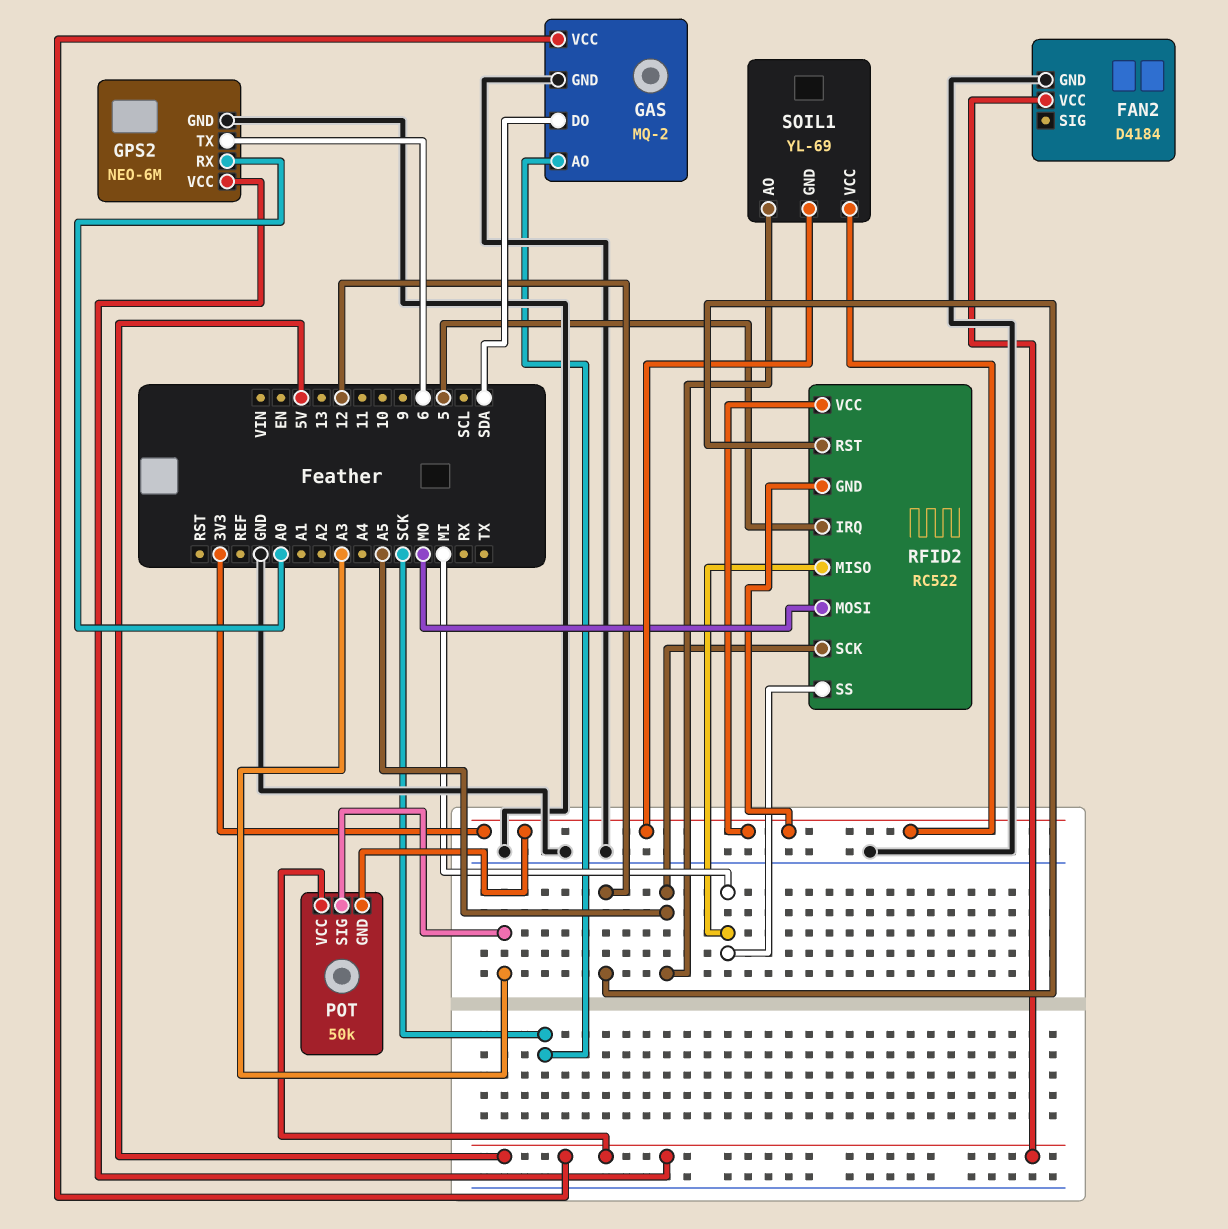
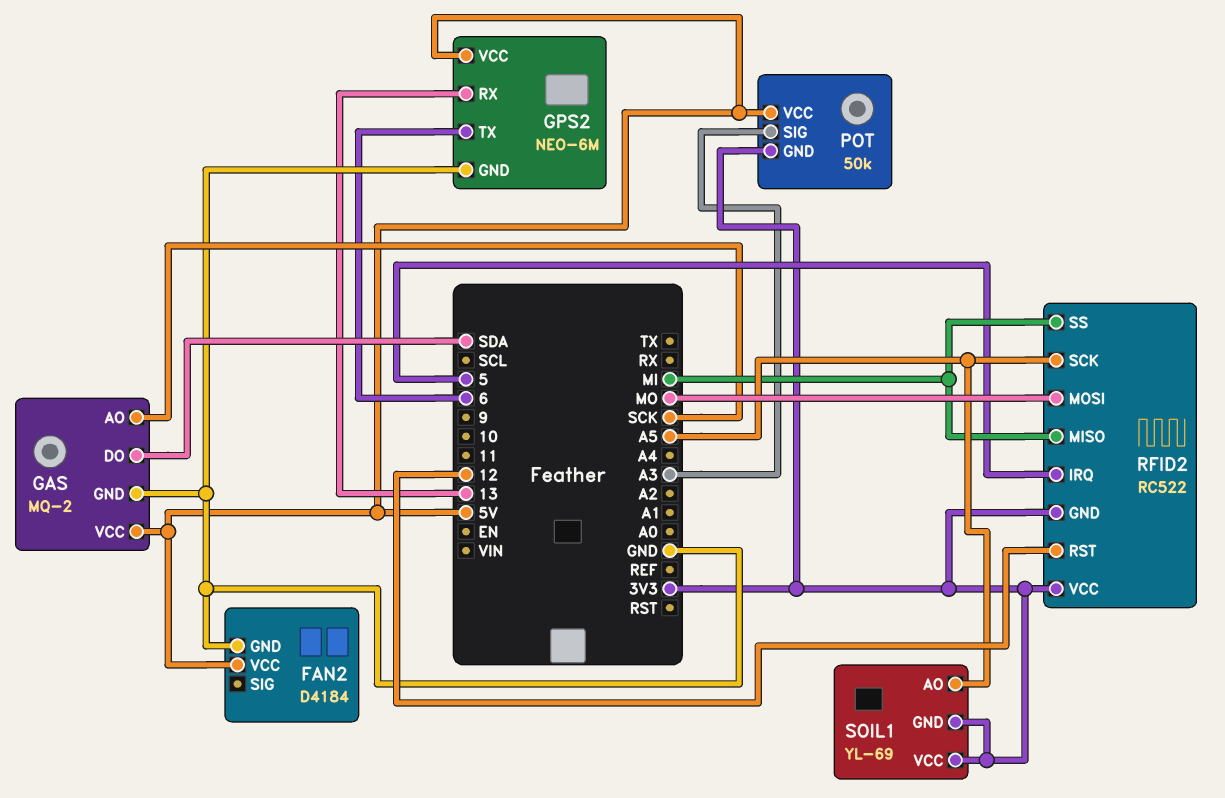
GPS2 pin RX: A0 -> 13

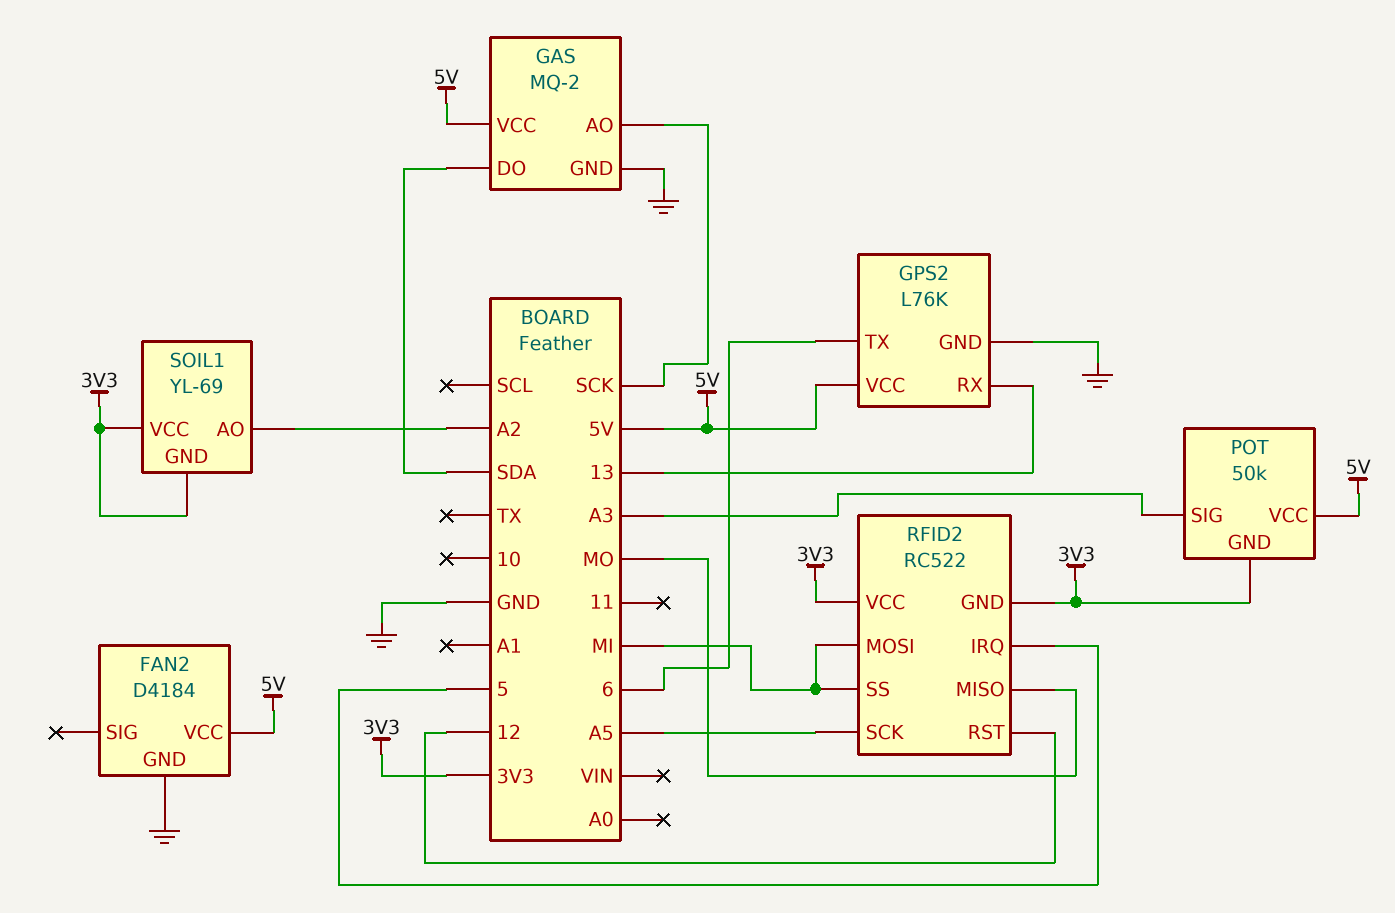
GPS2: NEO-6M -> L76K
RFID2 pin MISO: MI -> MO
RFID2 pin MOSI: MO -> MI
SOIL1 pin AO: A5 -> A2

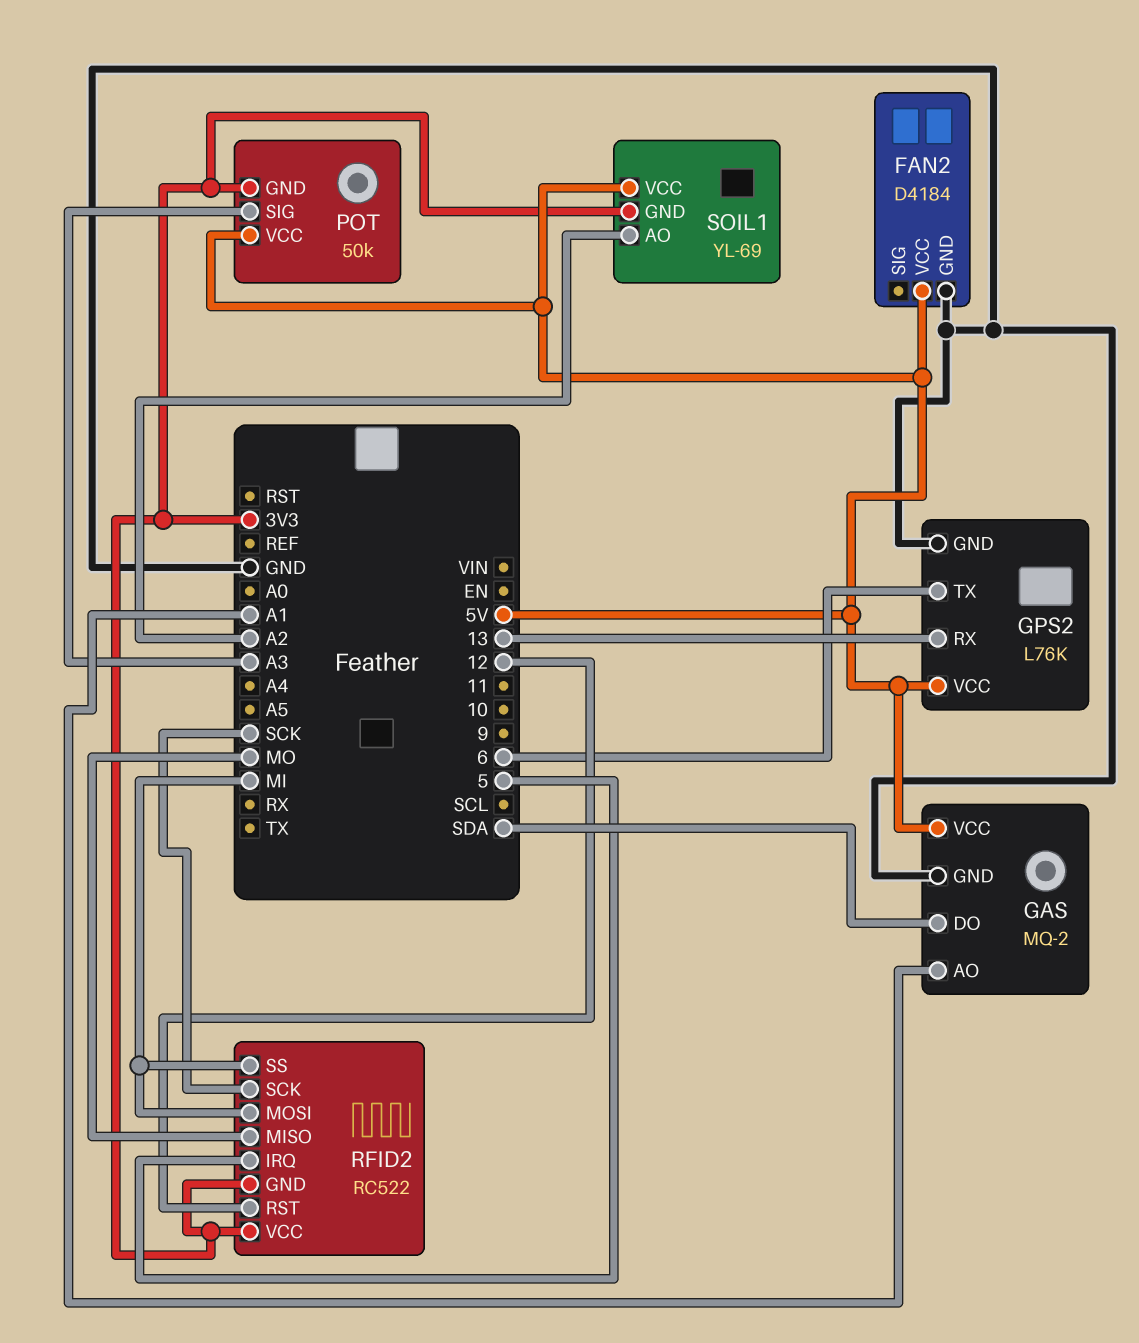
GAS pin AO: SCK -> A1
RFID2 pin SCK: A5 -> SCK
SOIL1 pin VCC: 3V3 -> 5V

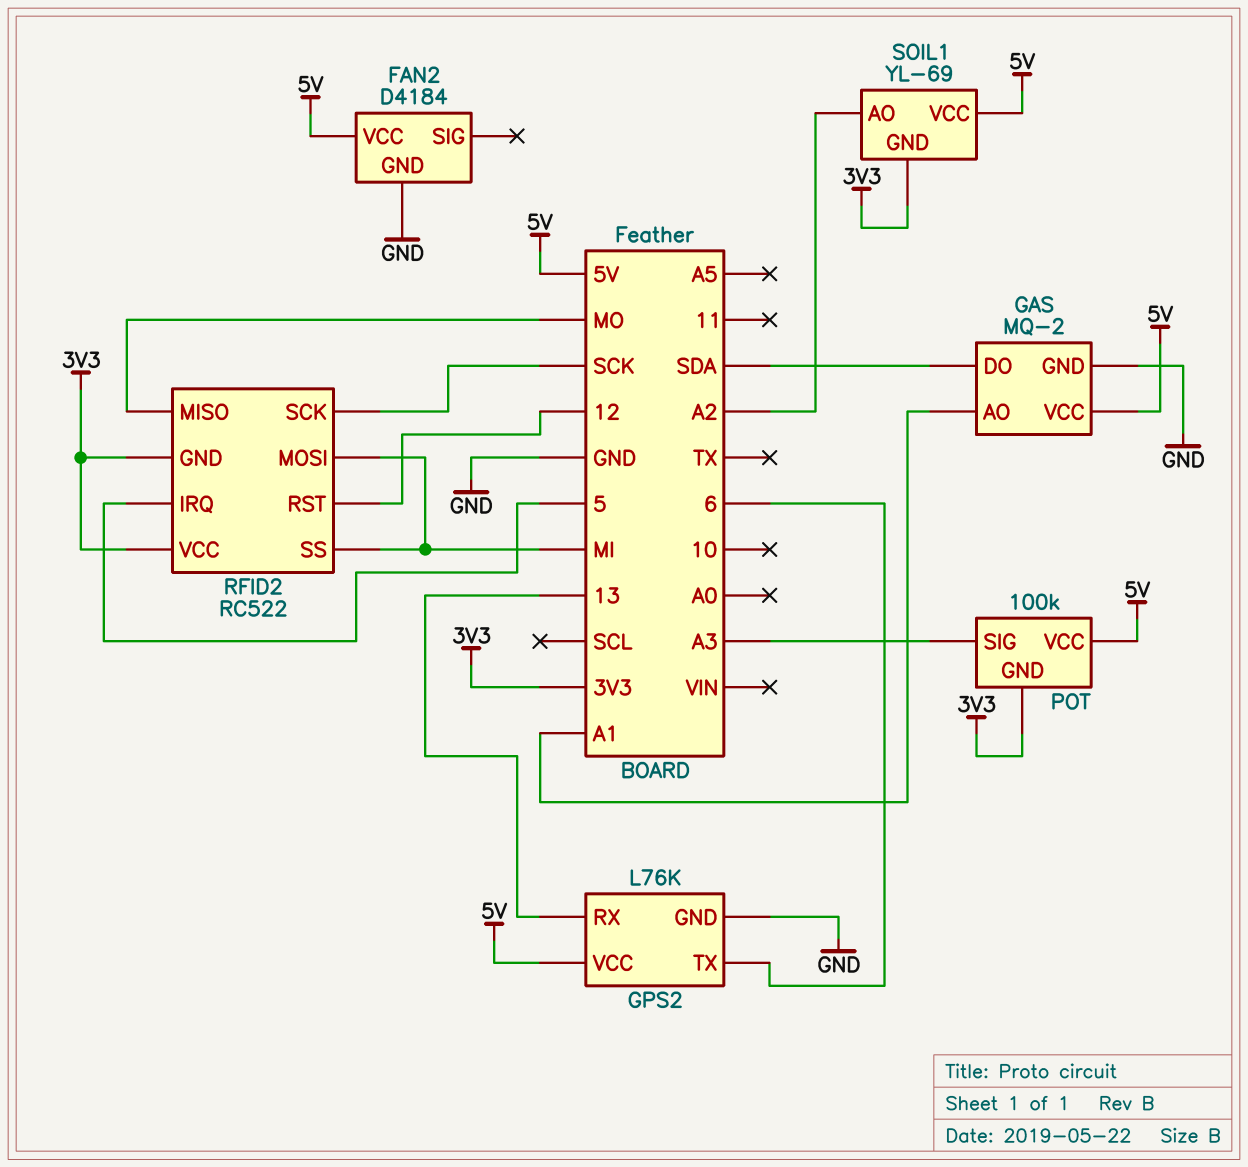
POT: 50k -> 100k

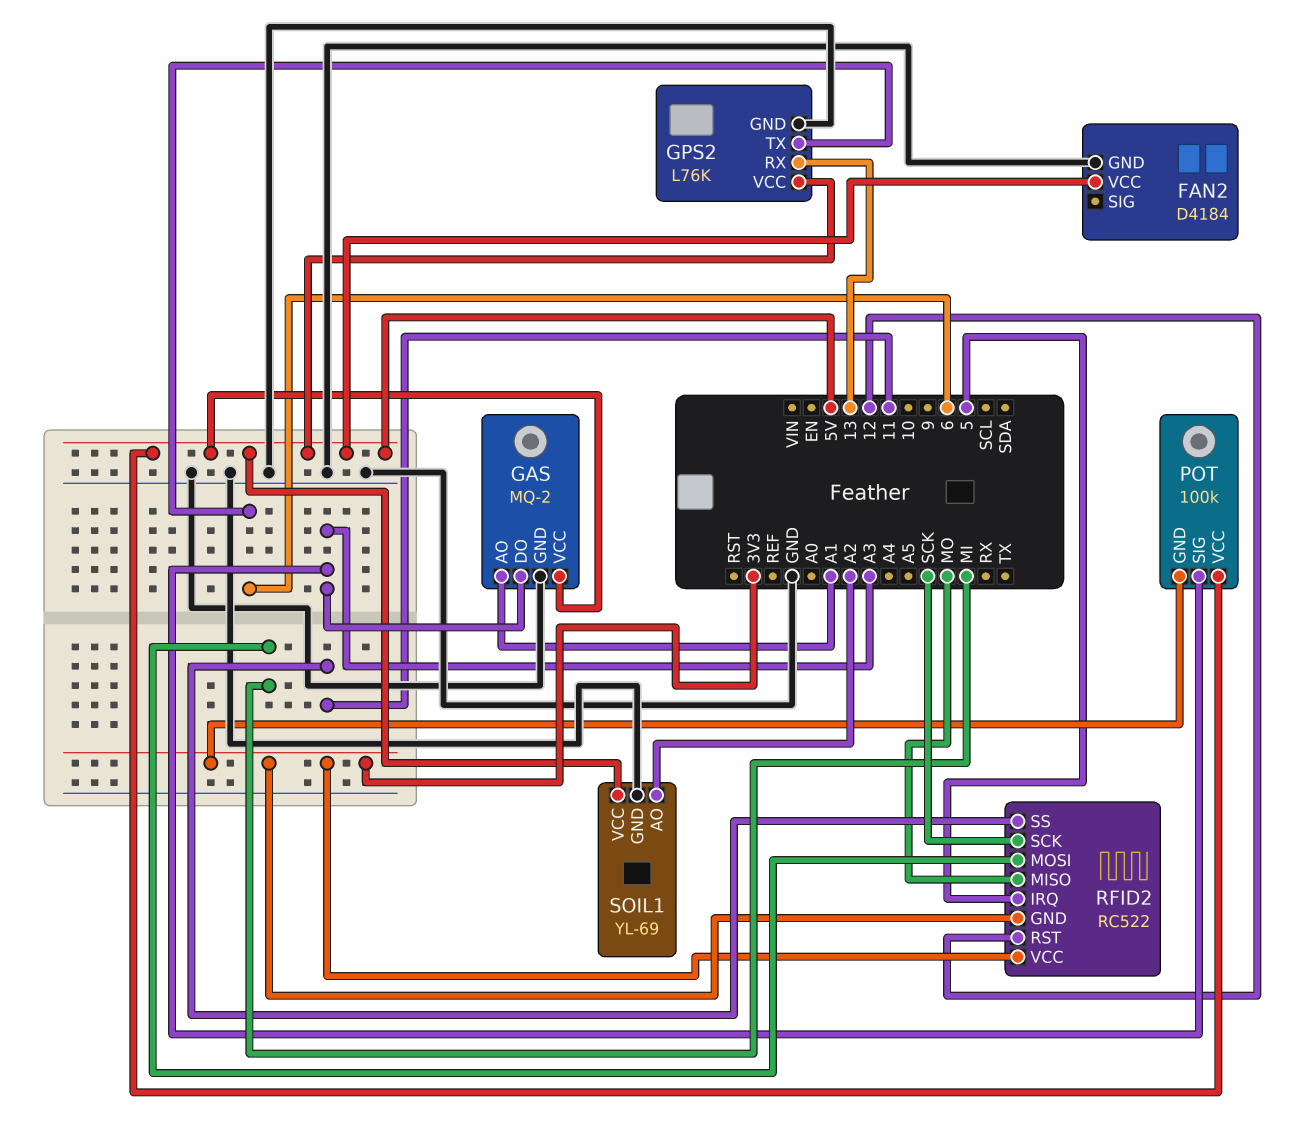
GAS pin DO: SDA -> A3
RFID2 pin SS: MI -> 11
SOIL1 pin GND: 3V3 -> GND

